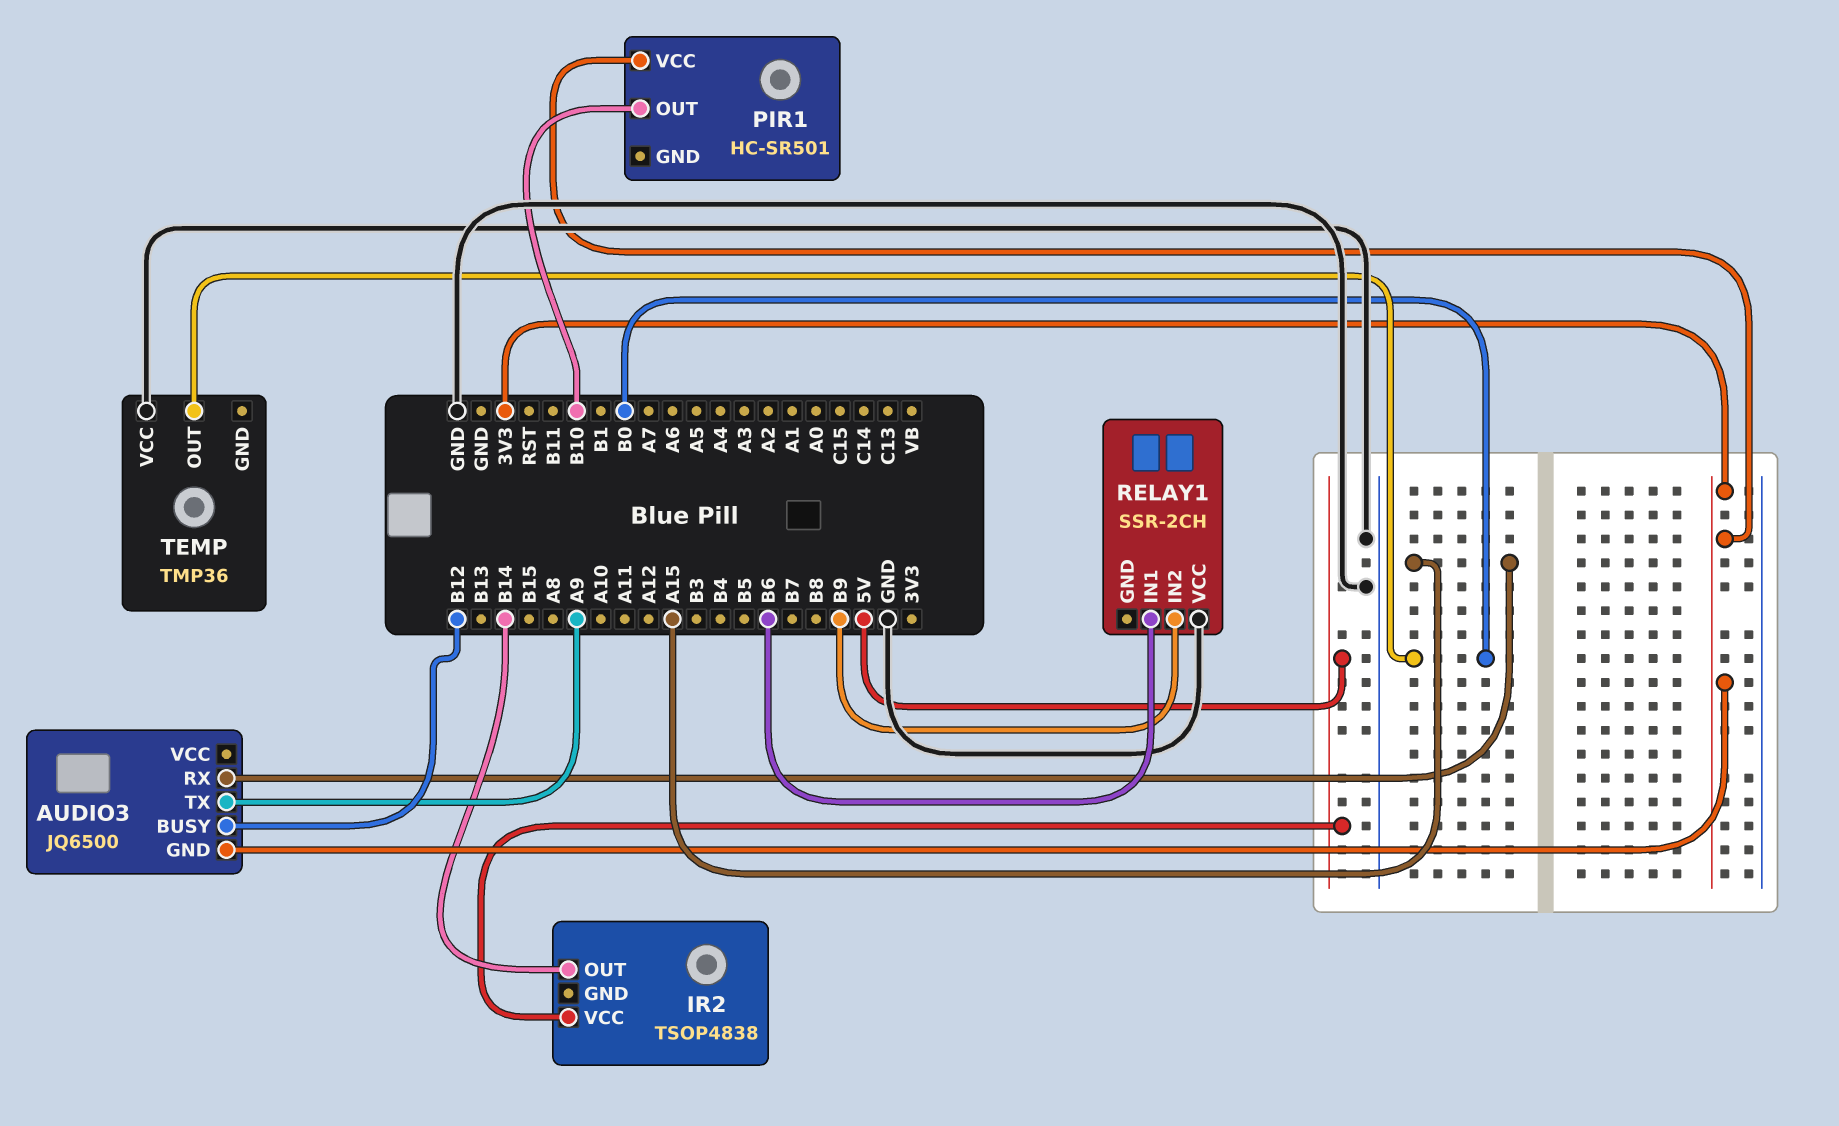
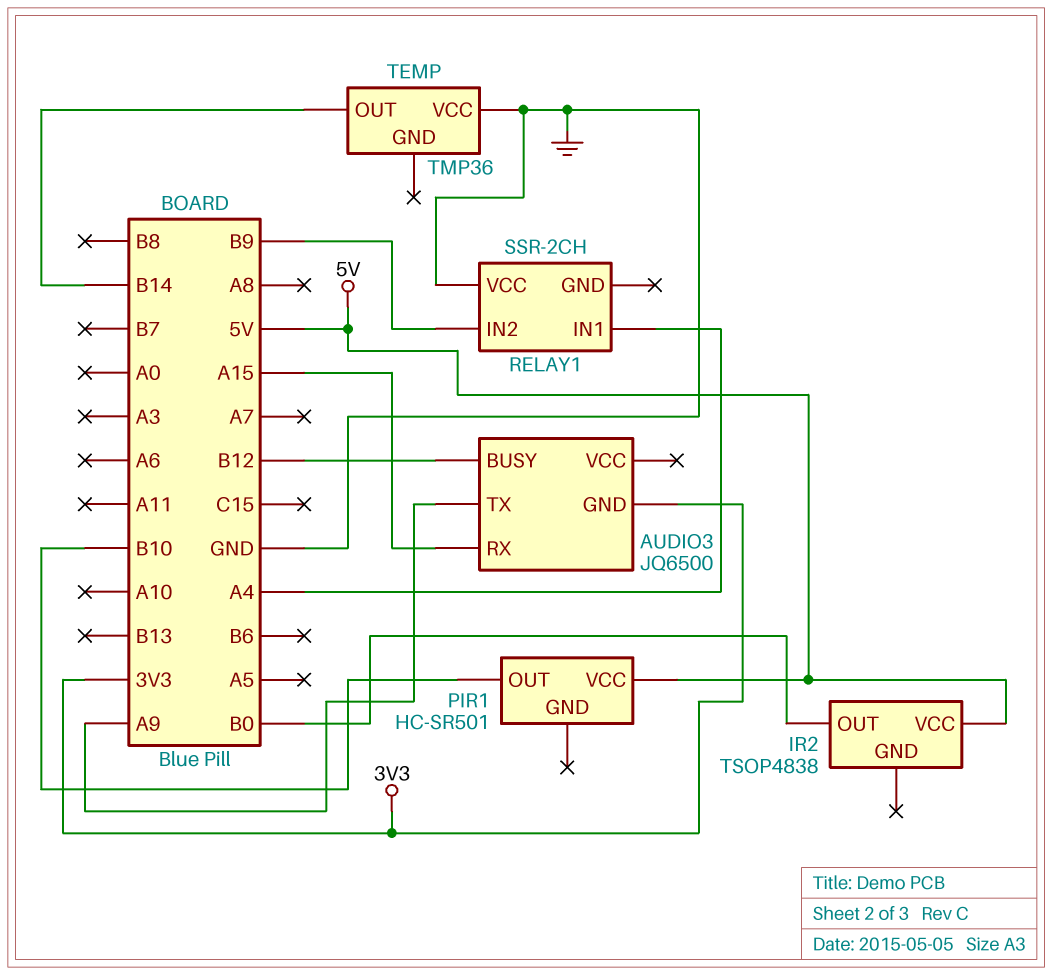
IR2 pin OUT: B14 -> B0
PIR1 pin VCC: 3V3 -> 5V
RELAY1 pin IN1: B6 -> A4
TEMP pin OUT: B0 -> B14

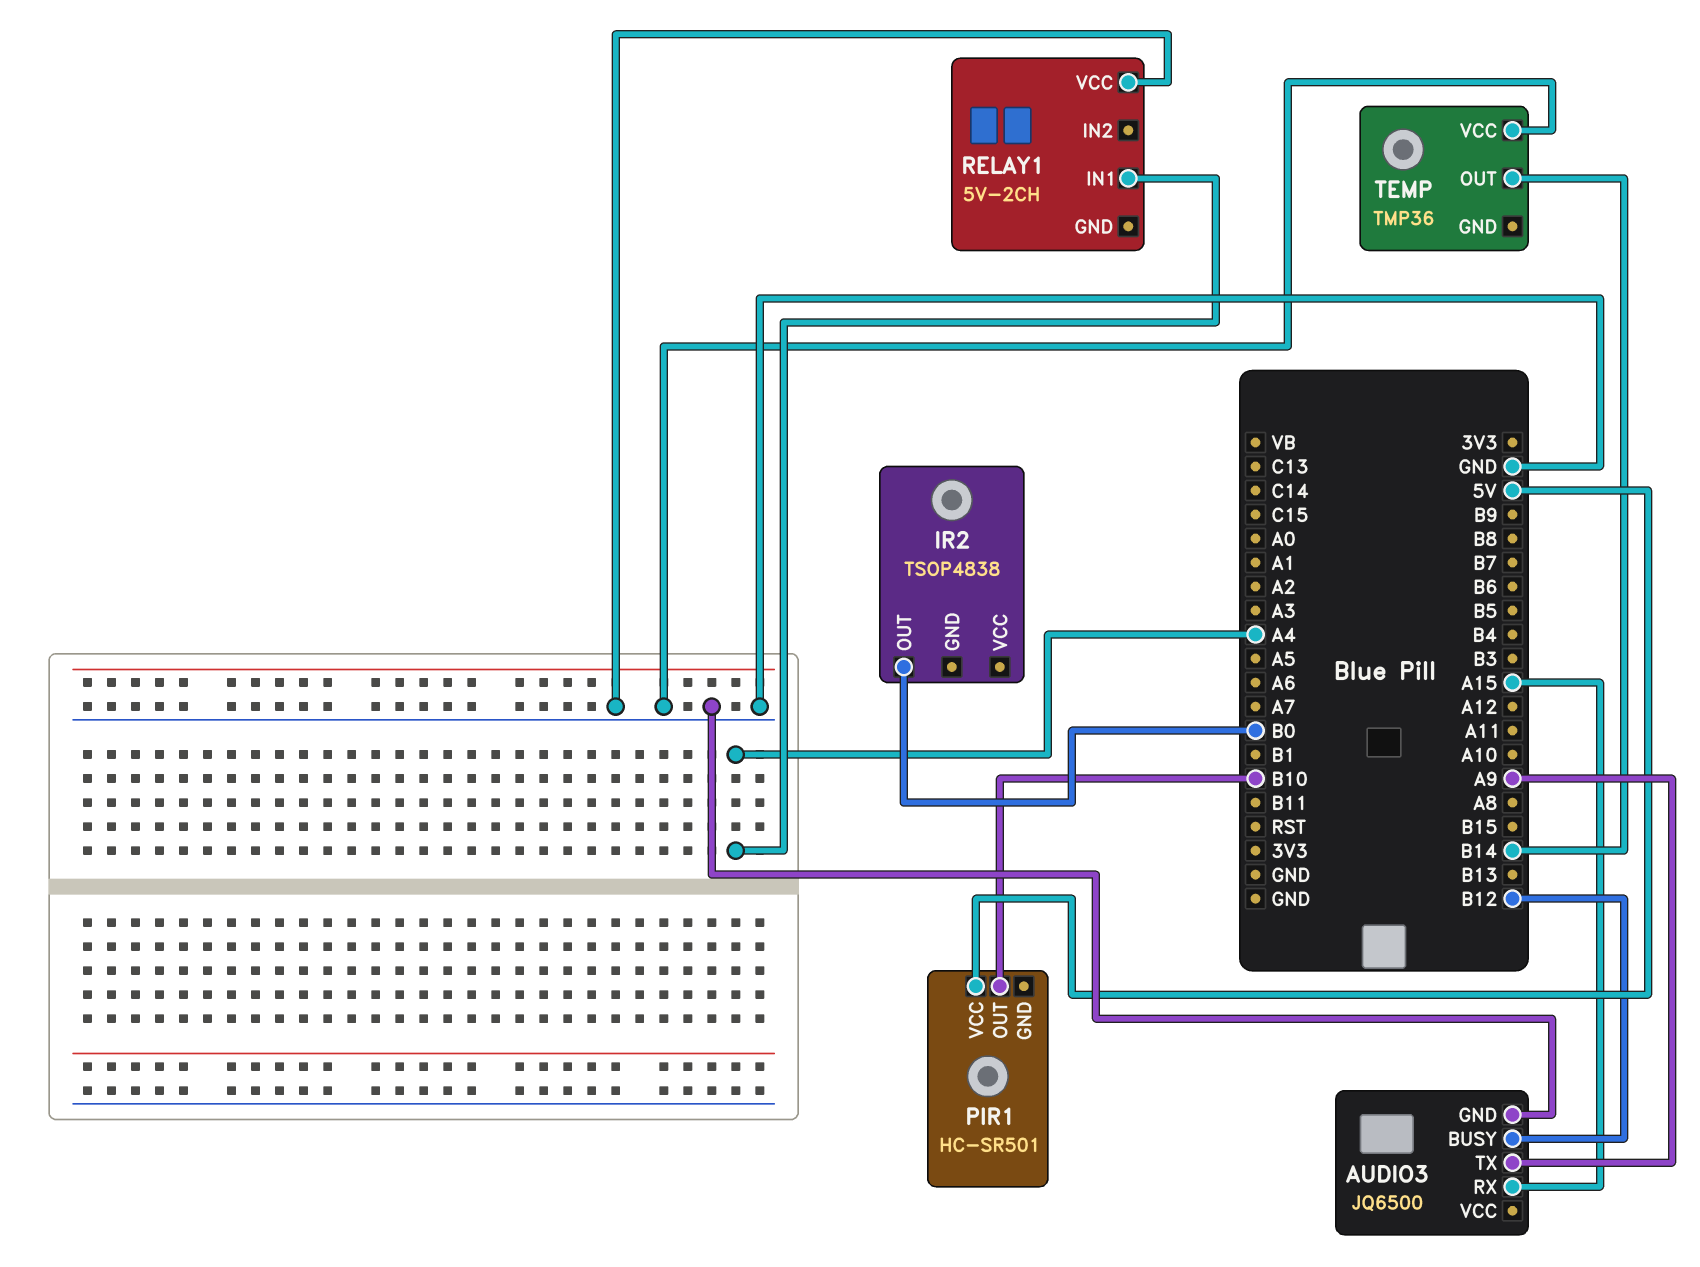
AUDIO3 pin GND: 3V3 -> GND
IR2 pin VCC: 5V -> none
RELAY1: SSR-2CH -> 5V-2CH
RELAY1 pin IN2: B9 -> none

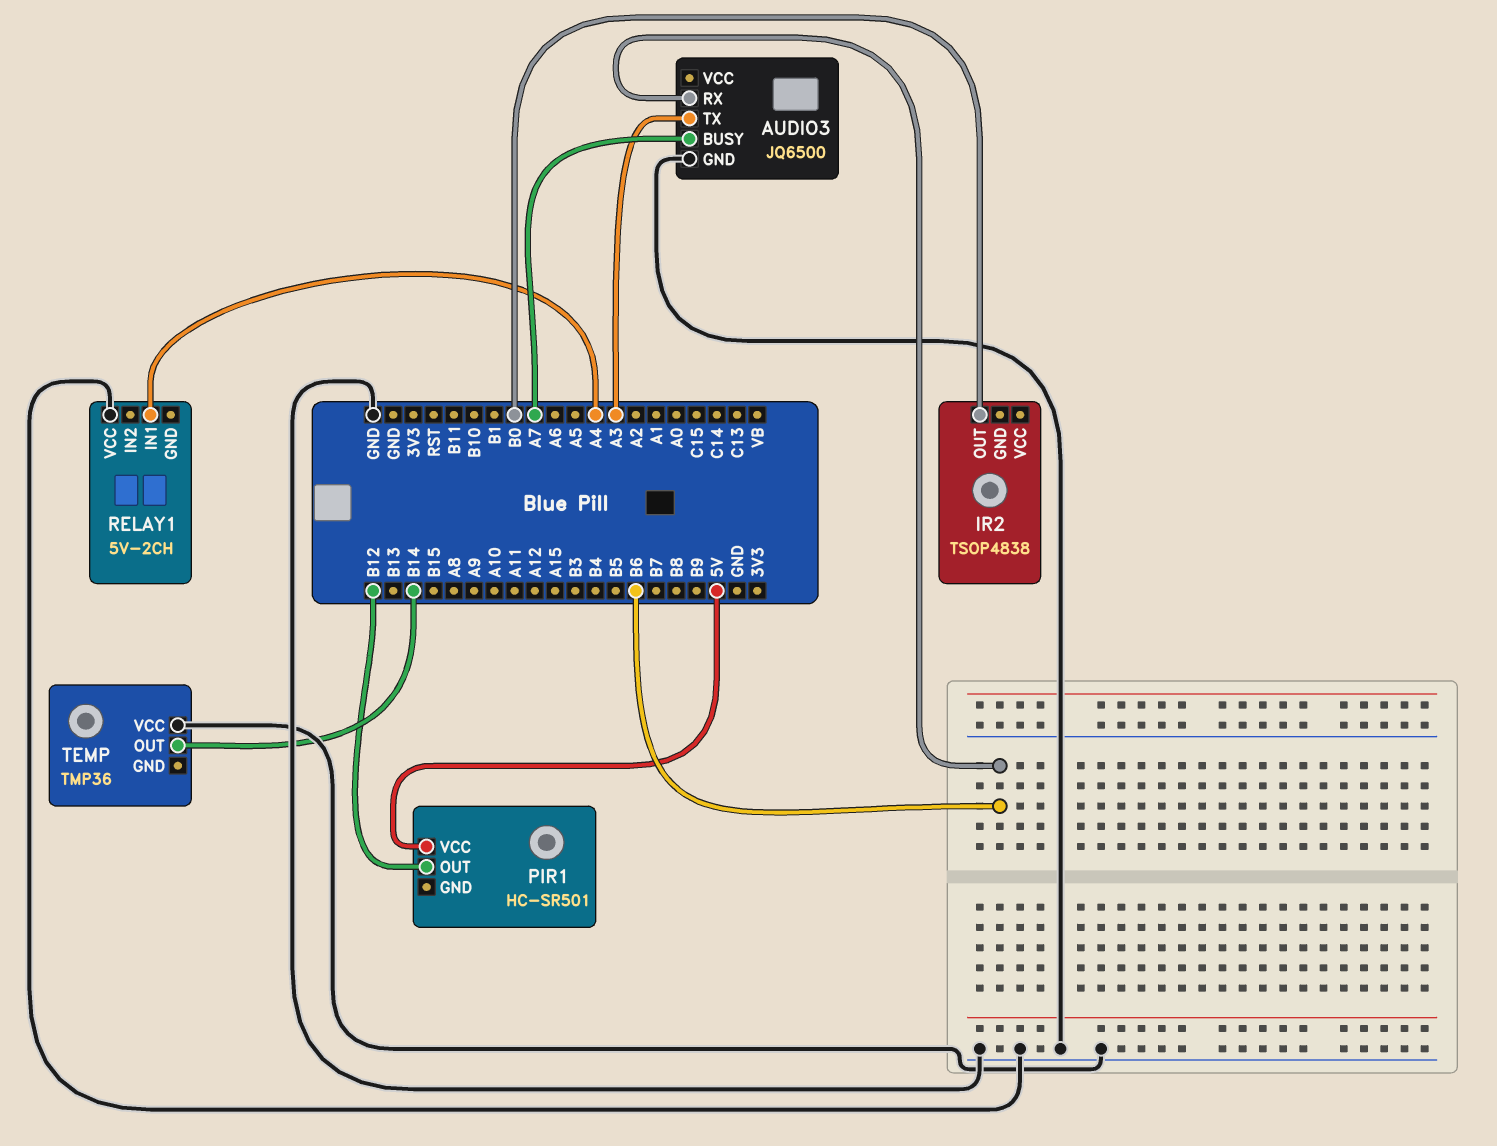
AUDIO3 pin BUSY: B12 -> A7
AUDIO3 pin RX: A15 -> B6
AUDIO3 pin TX: A9 -> A3
PIR1 pin OUT: B10 -> B12

